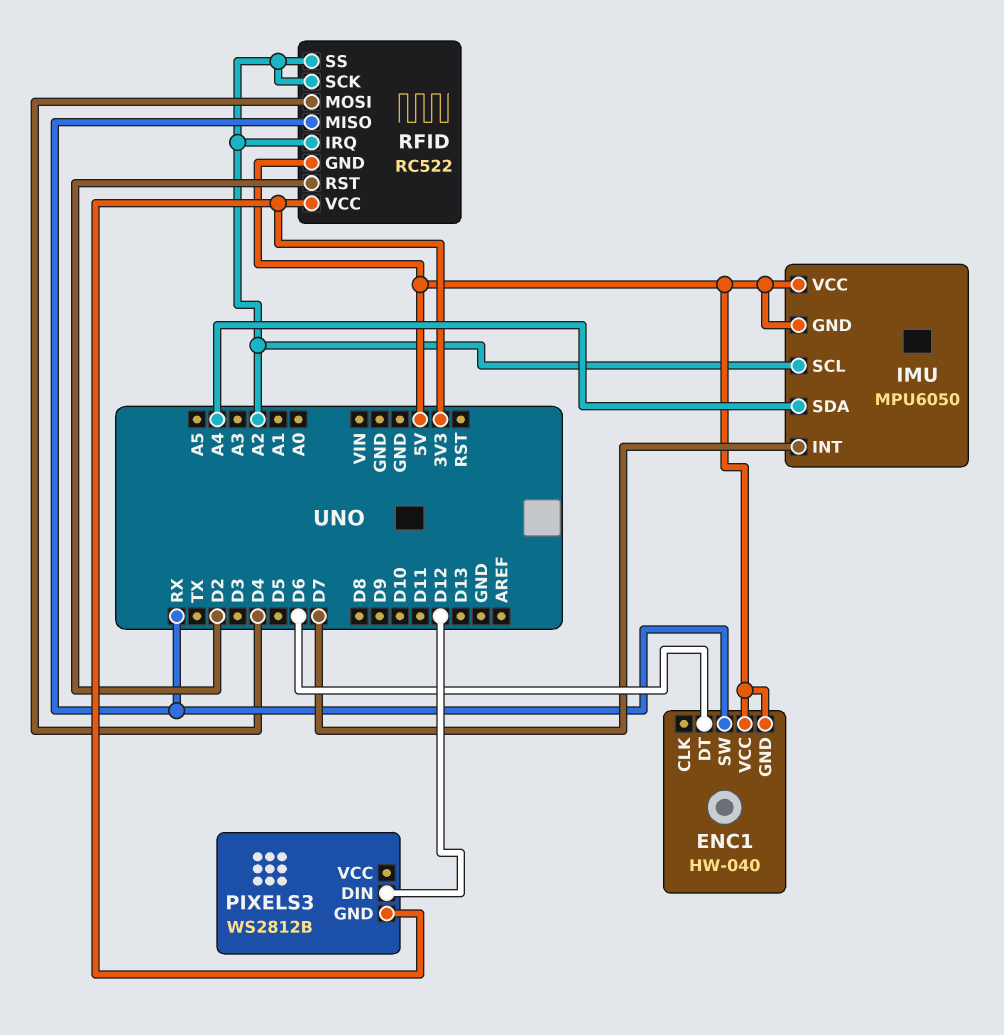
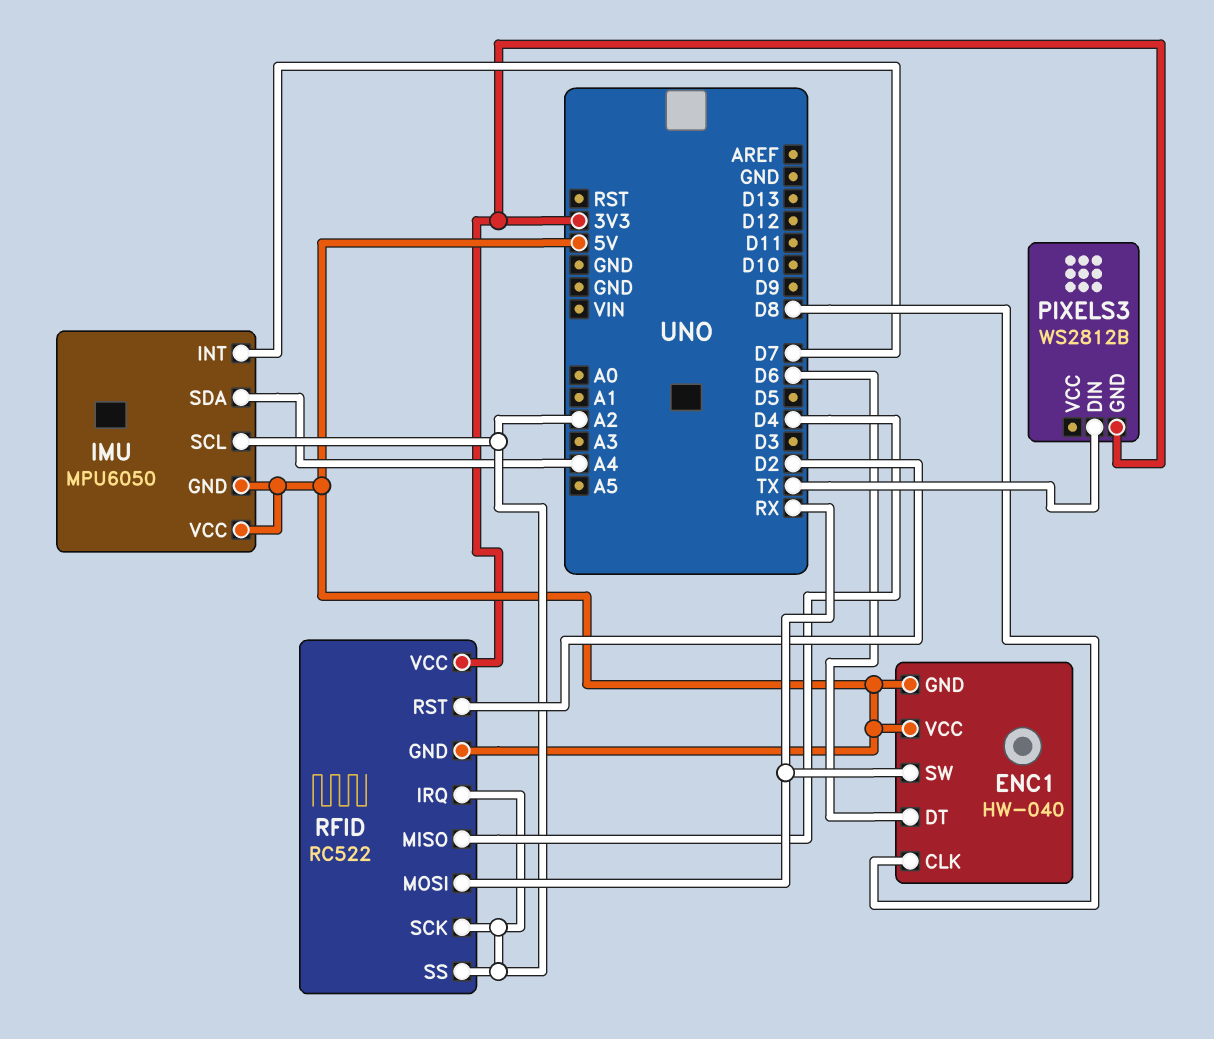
ENC1 pin CLK: none -> D8
PIXELS3 pin DIN: D12 -> TX
RFID pin MISO: RX -> D4
RFID pin MOSI: D4 -> RX

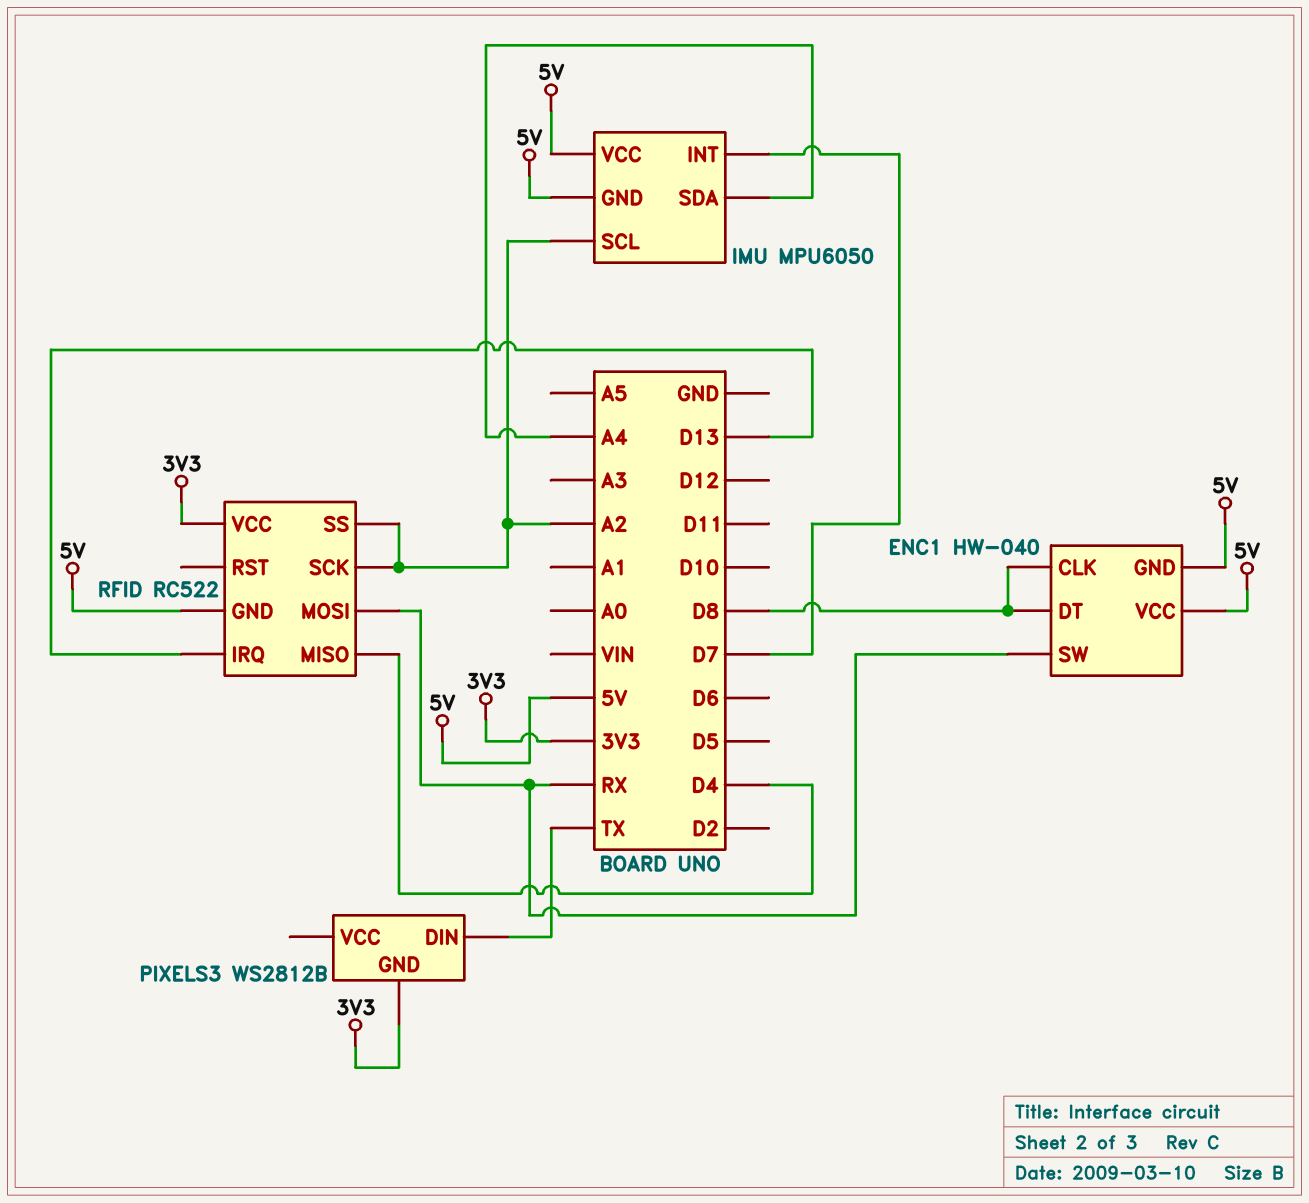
ENC1 pin DT: D6 -> D8
RFID pin IRQ: A2 -> D13
RFID pin RST: D2 -> none

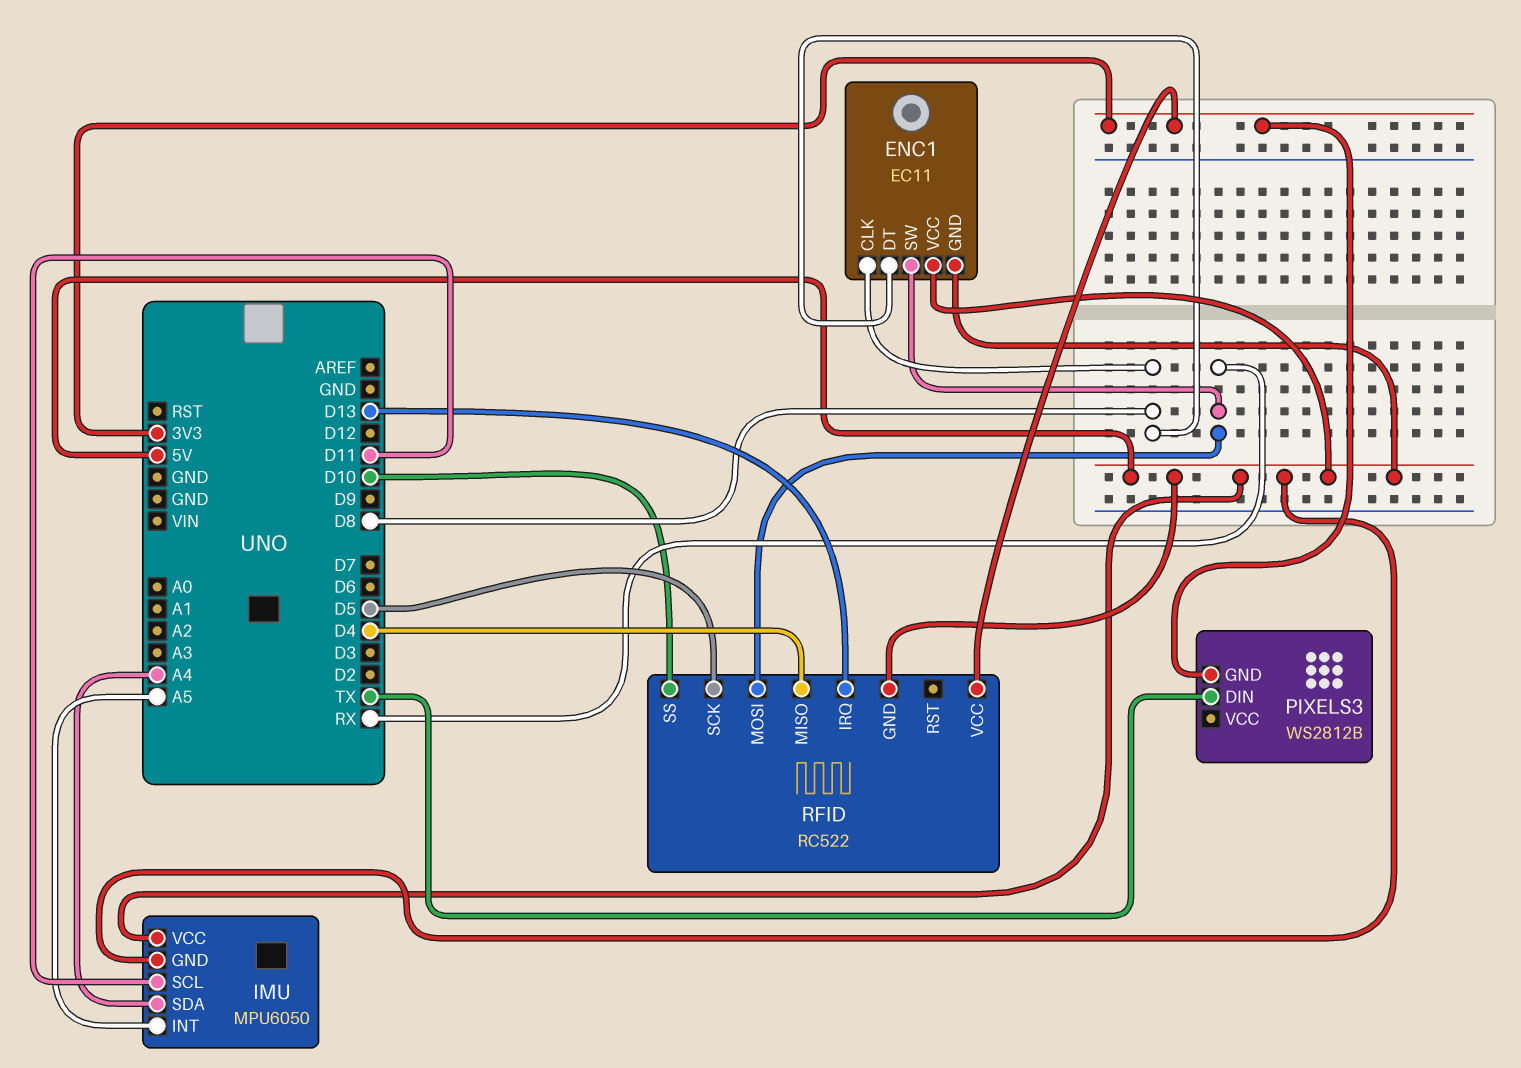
ENC1: HW-040 -> EC11
IMU pin INT: D7 -> A5
IMU pin SCL: A2 -> D11
RFID pin SCK: A2 -> D5
RFID pin SS: A2 -> D10

